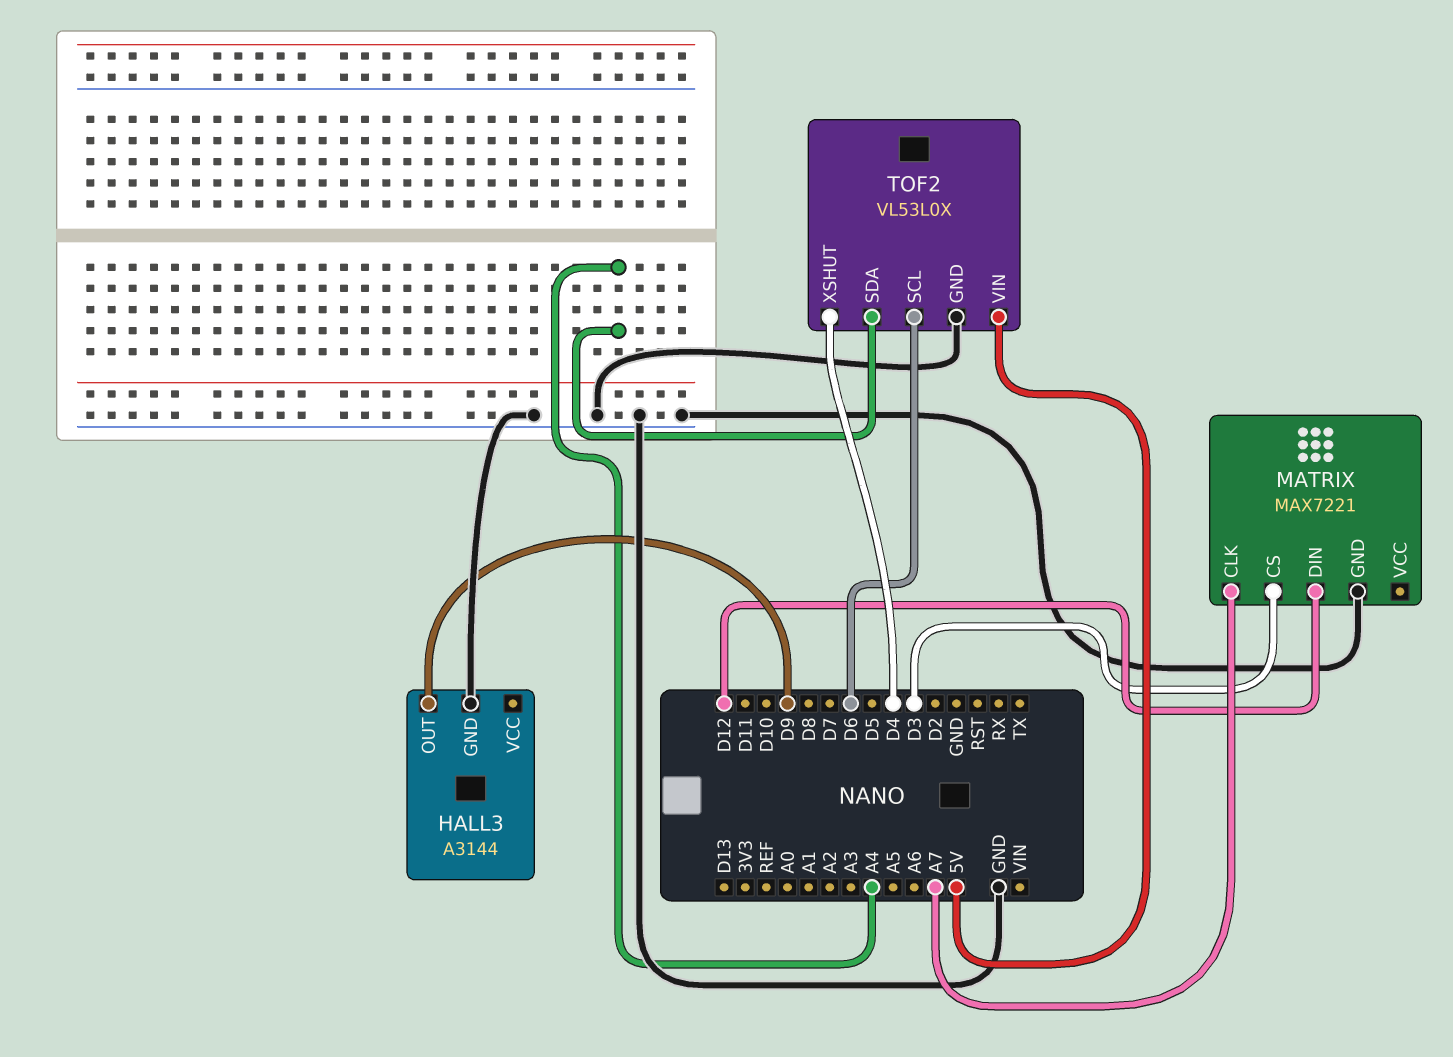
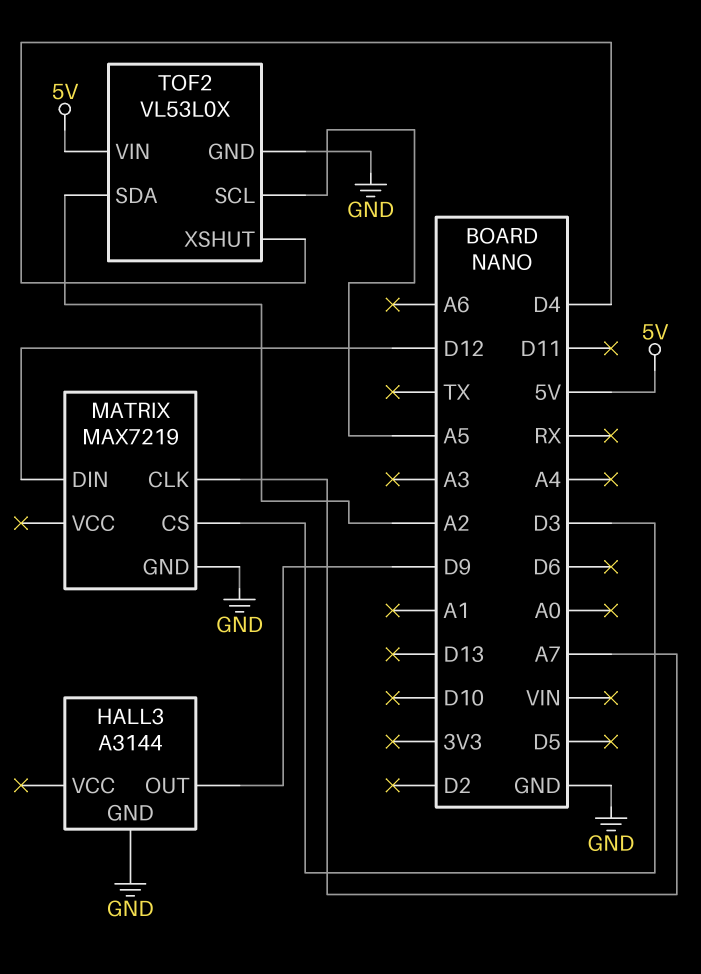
MATRIX: MAX7221 -> MAX7219
TOF2 pin SCL: D6 -> A5
TOF2 pin SDA: A4 -> A2

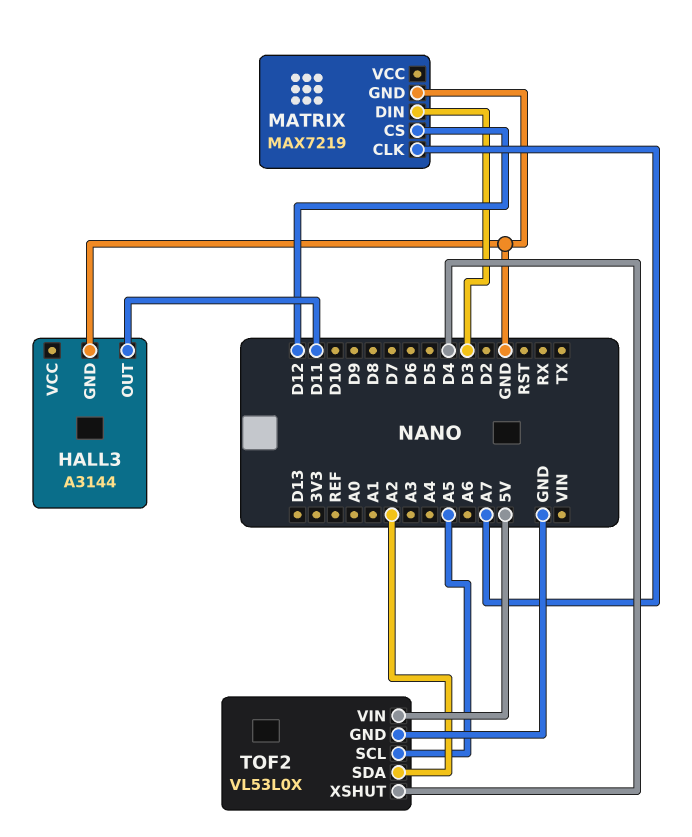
HALL3 pin OUT: D9 -> D11
MATRIX pin CS: D3 -> D12
MATRIX pin DIN: D12 -> D3

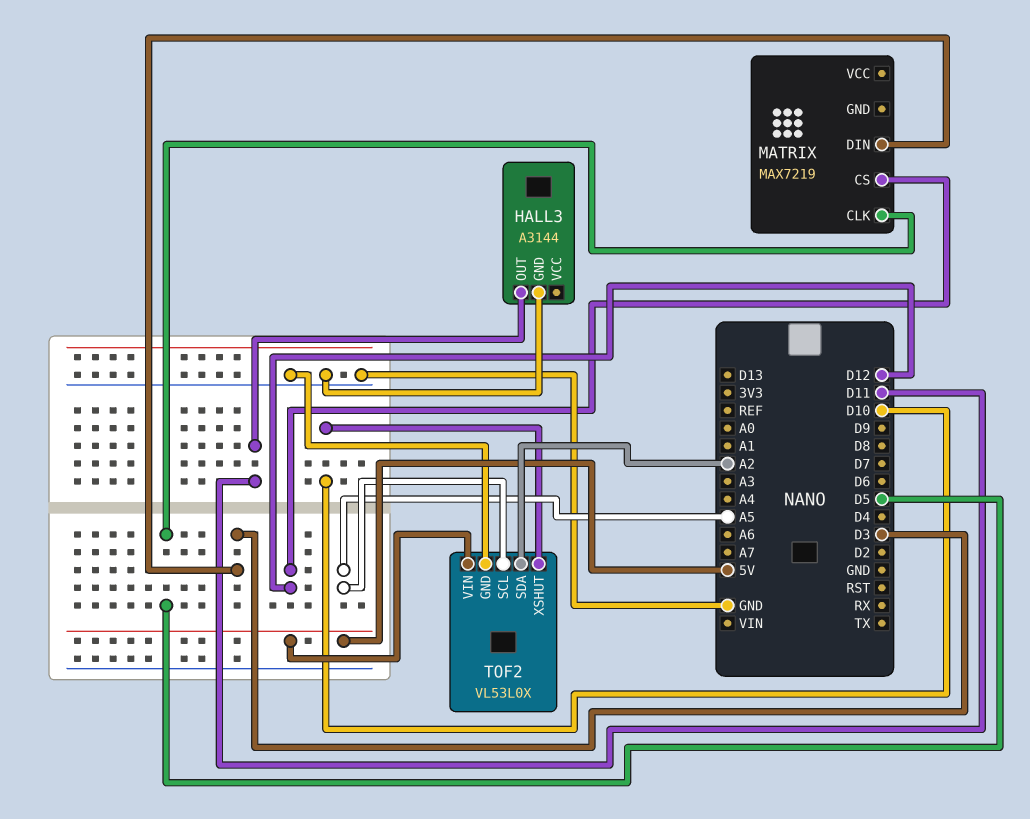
MATRIX pin CLK: A7 -> D5
MATRIX pin GND: GND -> none
TOF2 pin XSHUT: D4 -> D10

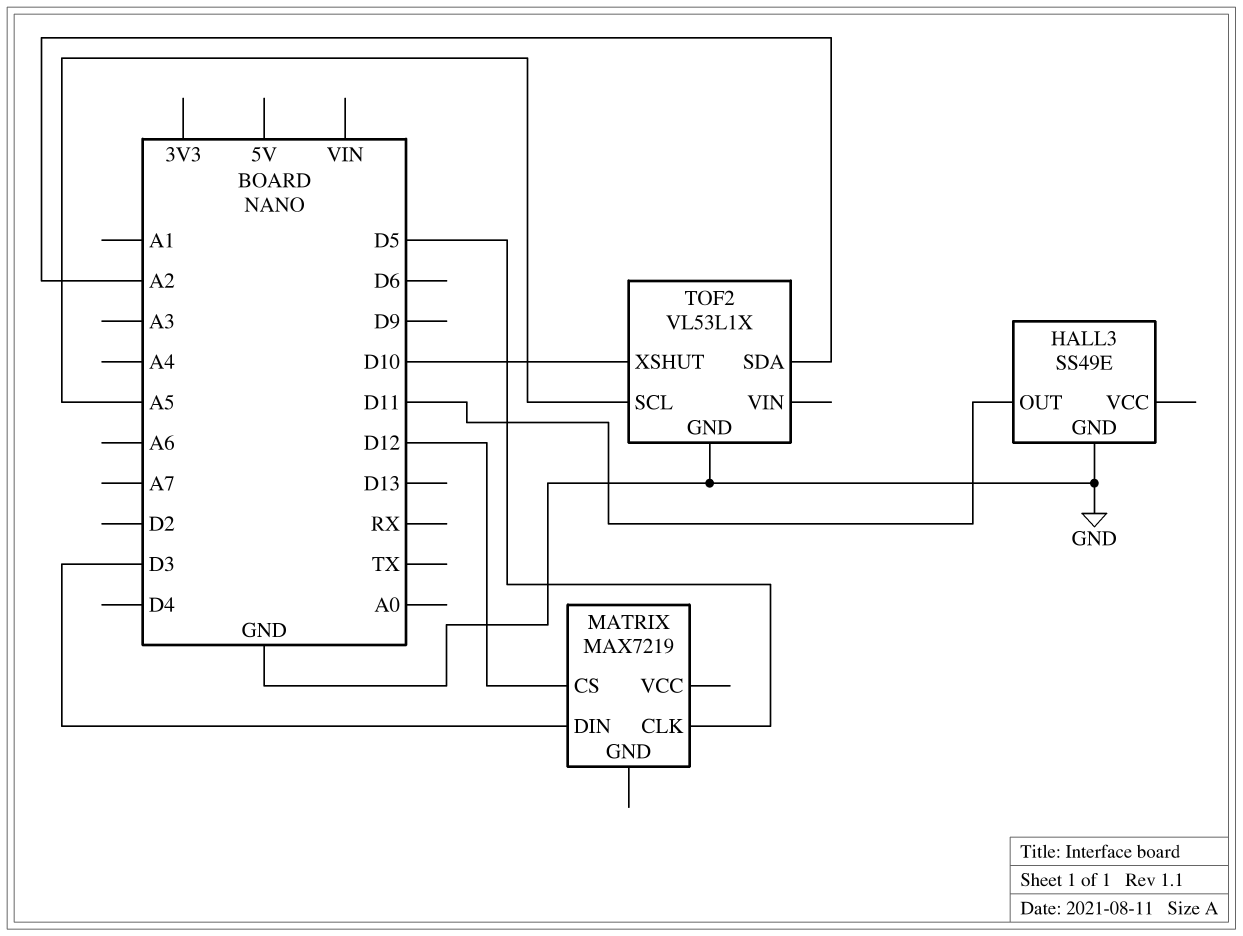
HALL3: A3144 -> SS49E
TOF2: VL53L0X -> VL53L1X
TOF2 pin VIN: 5V -> none

